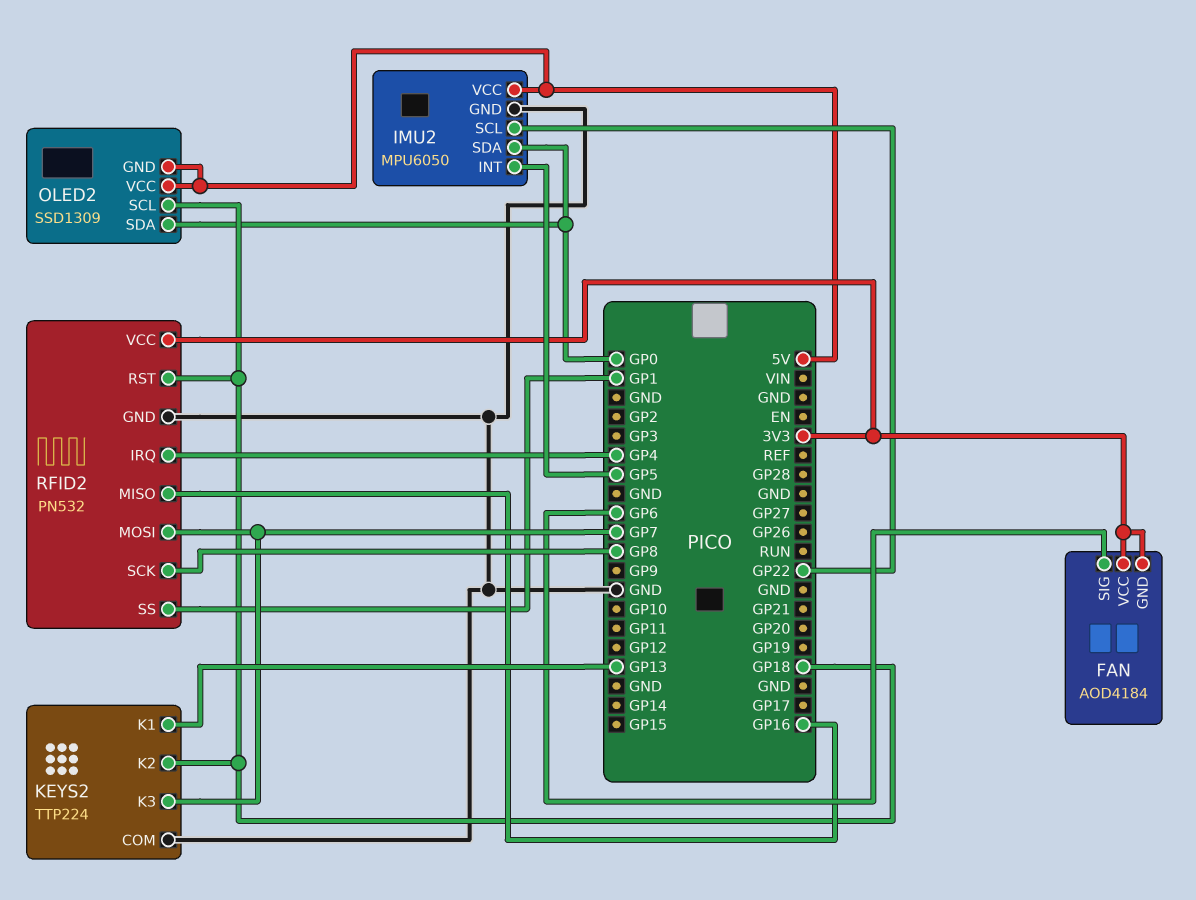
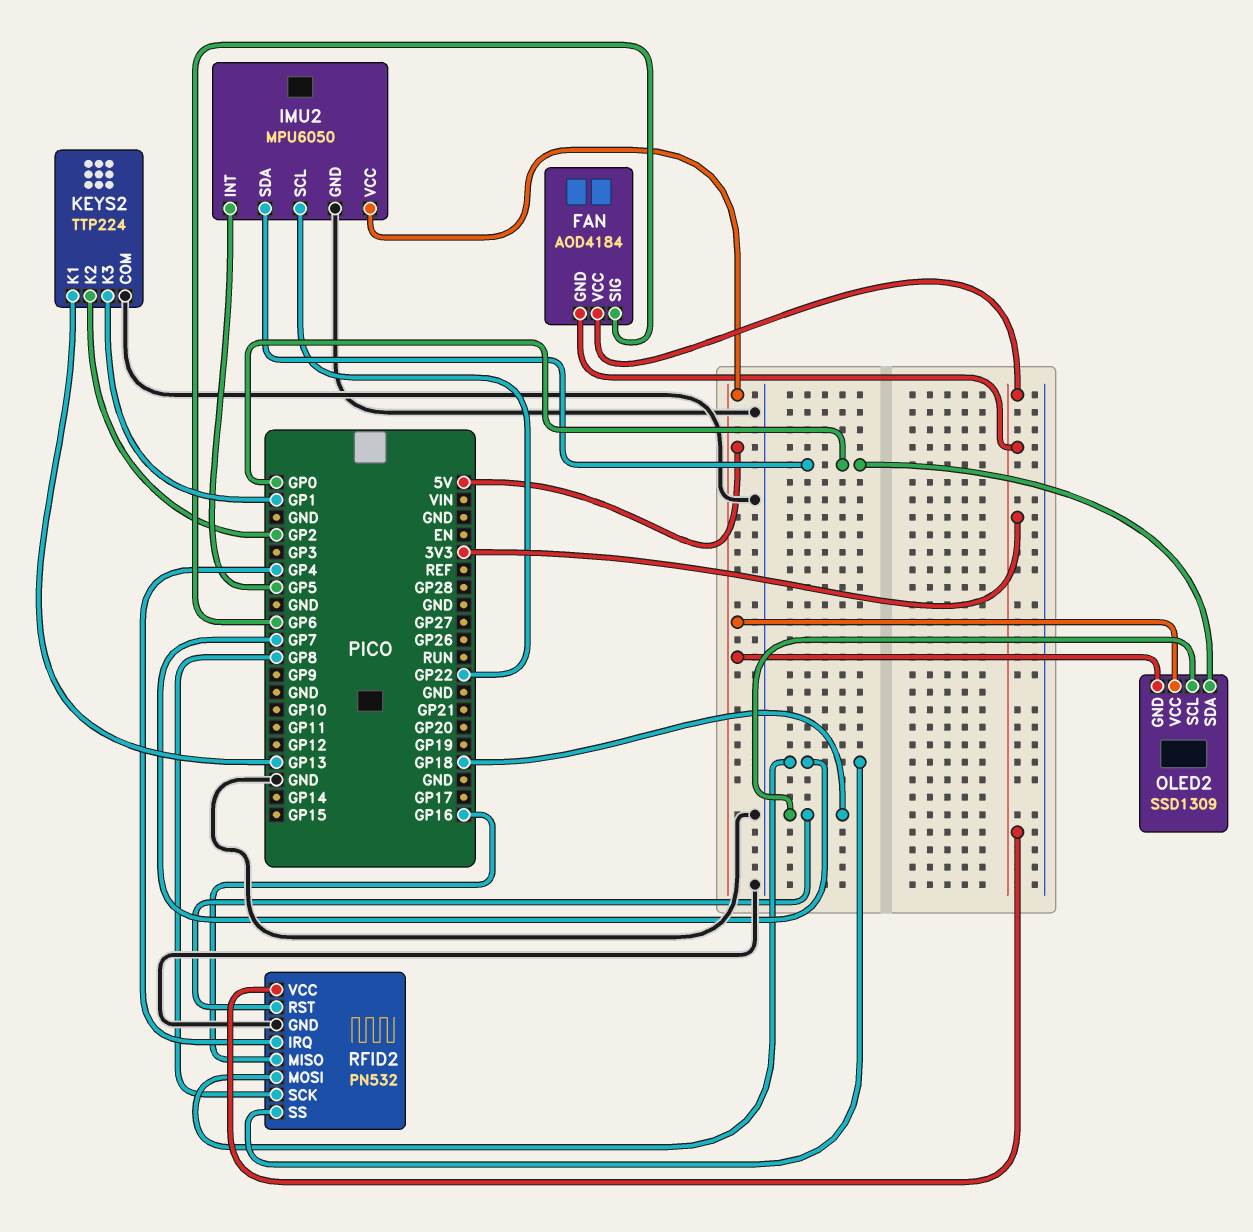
KEYS2 pin K2: GP18 -> GP2
KEYS2 pin K3: GP7 -> GP1
RFID2 pin SS: GP1 -> GP7

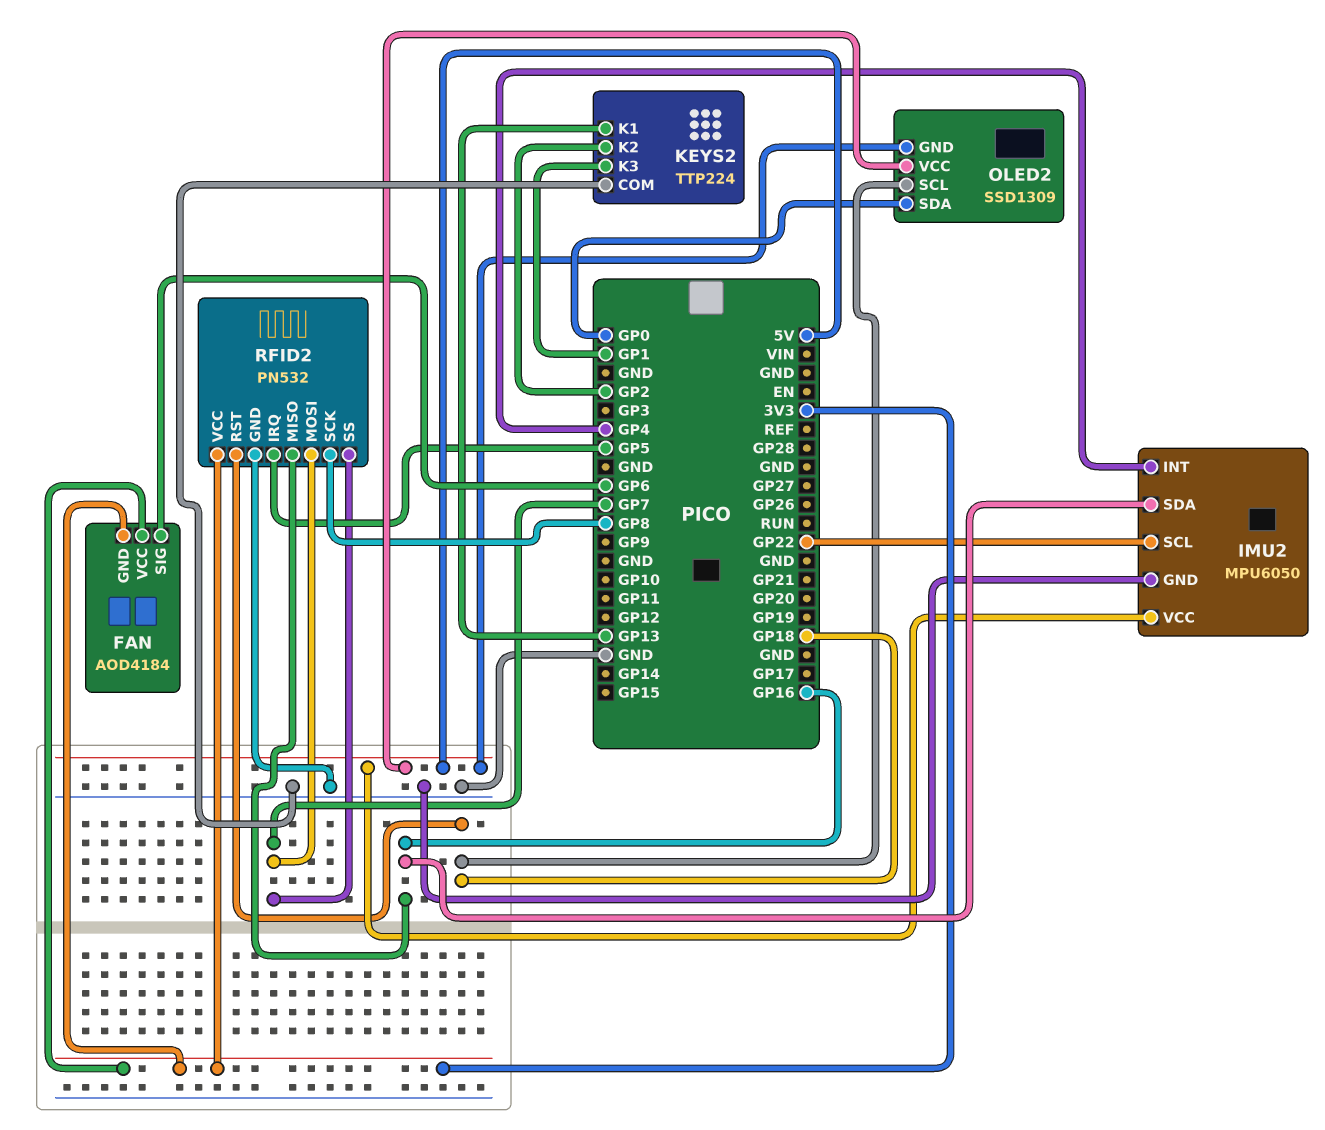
IMU2 pin INT: GP5 -> GP4
IMU2 pin SDA: GP0 -> GP16
RFID2 pin IRQ: GP4 -> GP5

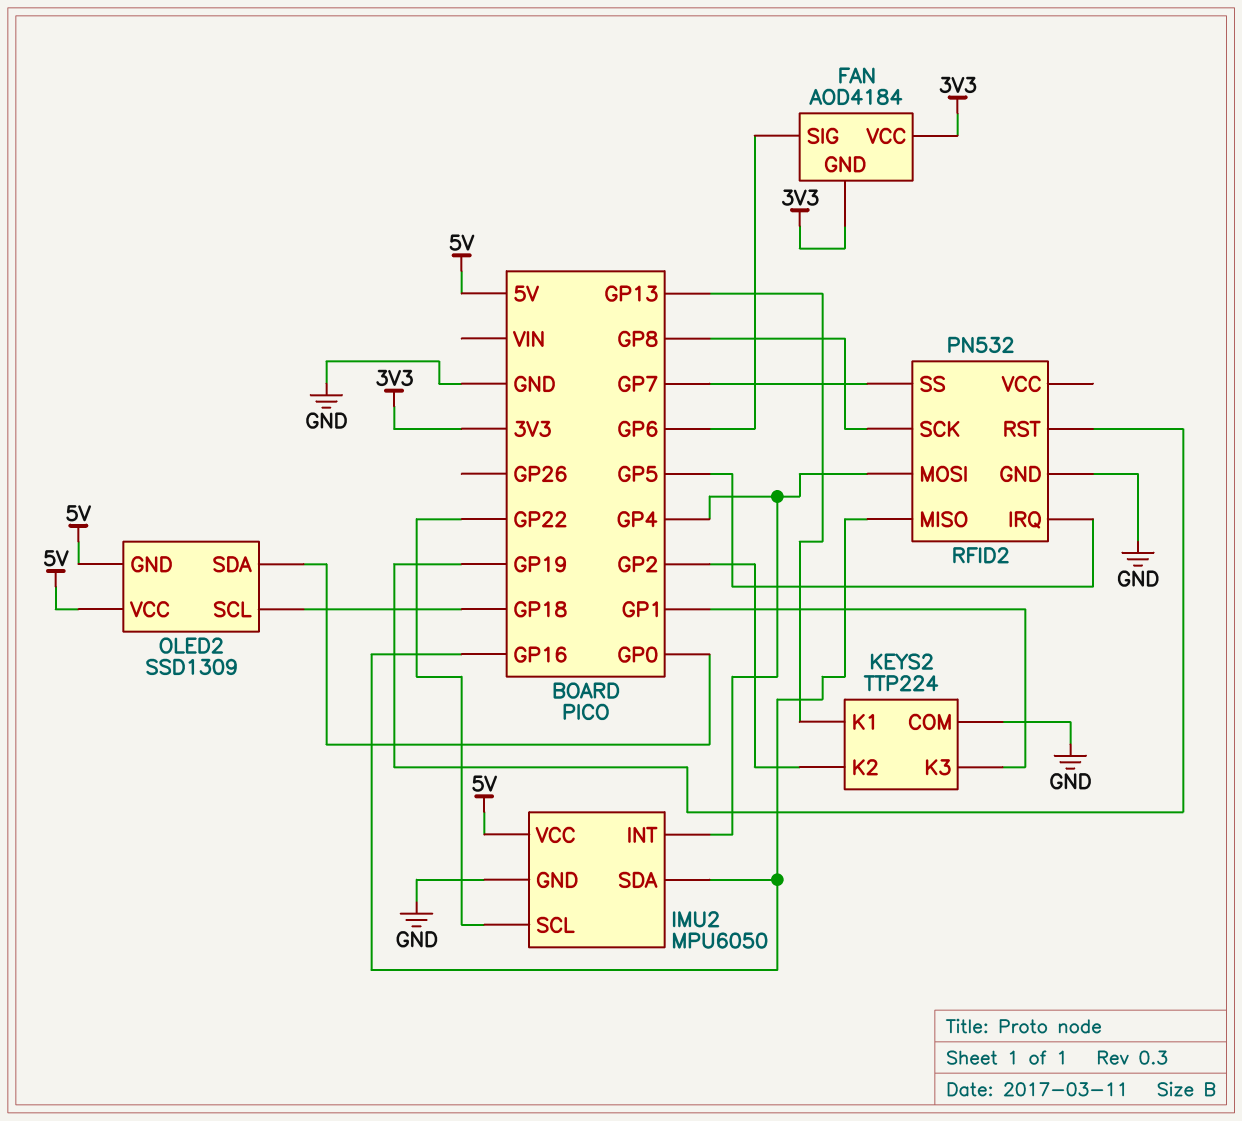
RFID2 pin MOSI: GP7 -> GP4
RFID2 pin RST: GP18 -> GP19
RFID2 pin VCC: 3V3 -> none

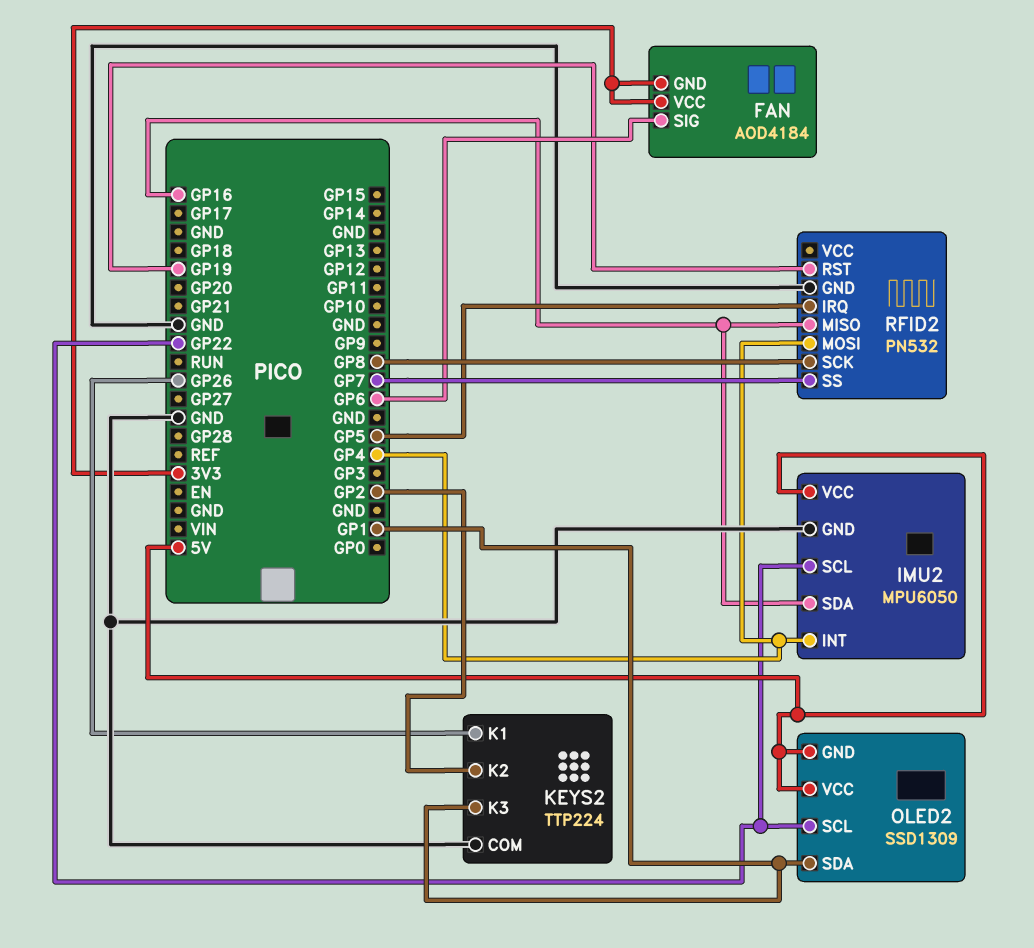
KEYS2 pin K1: GP13 -> GP26
OLED2 pin SCL: GP18 -> GP22
OLED2 pin SDA: GP0 -> GP1

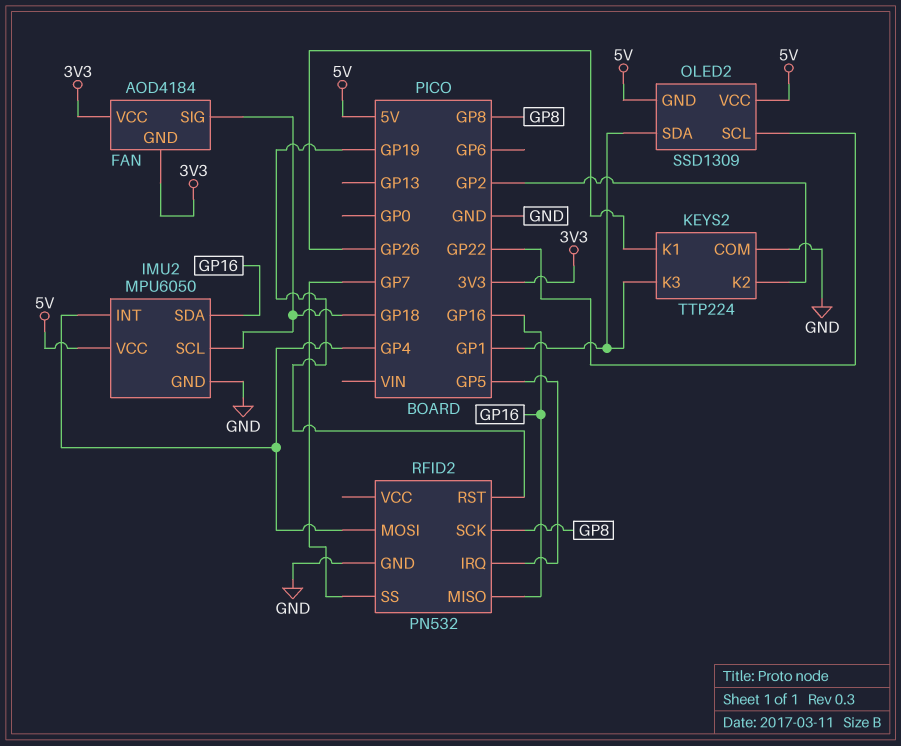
FAN pin SIG: GP6 -> GP18
IMU2 pin SCL: GP22 -> GP18

